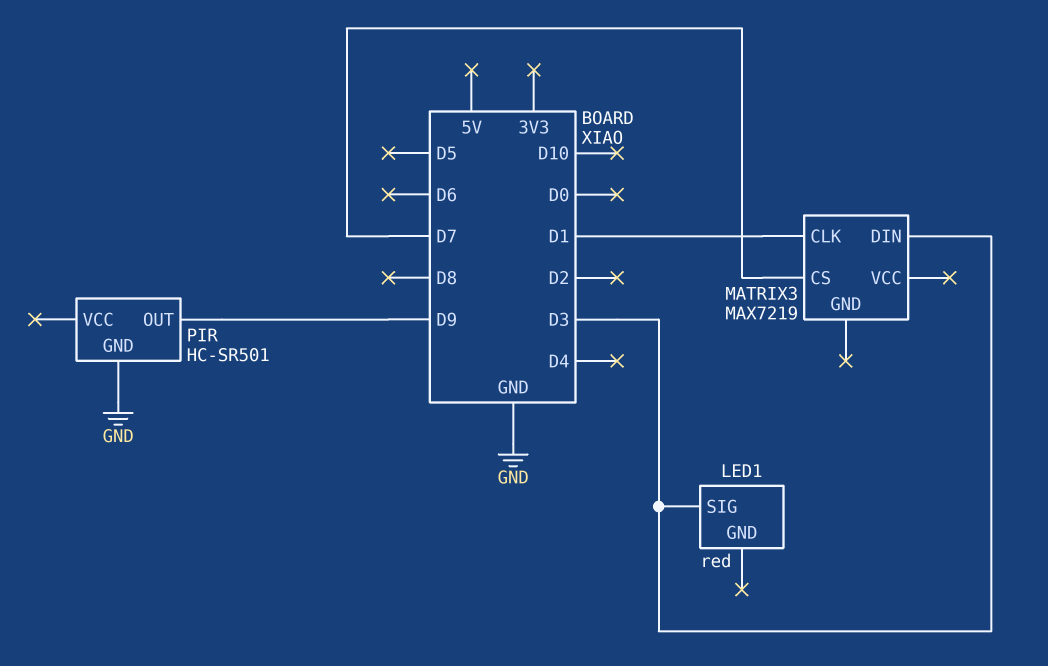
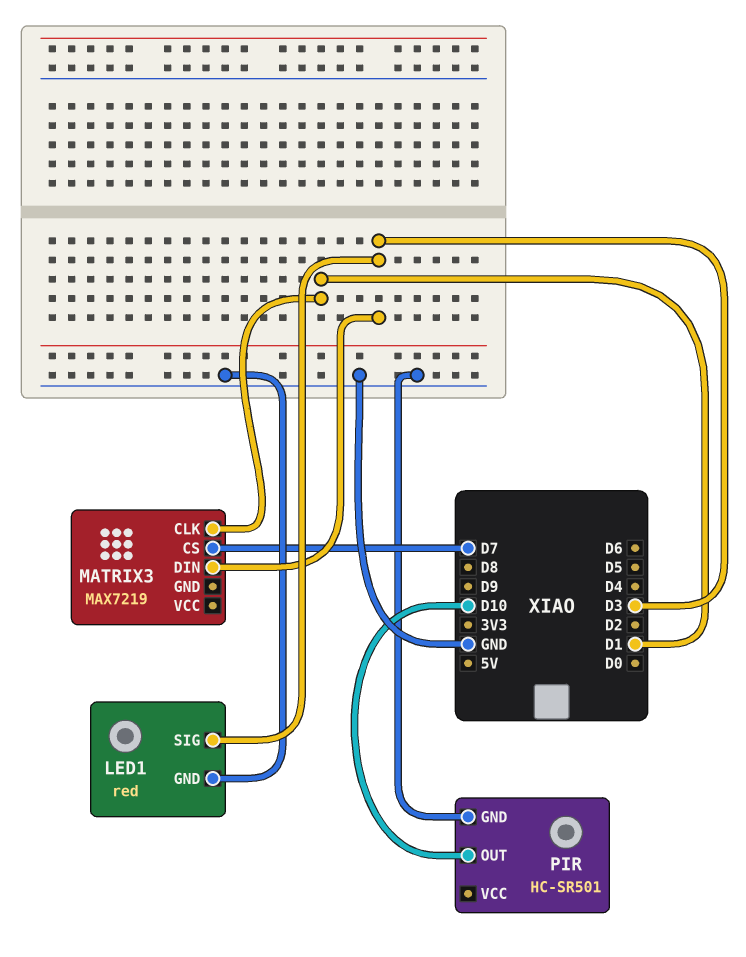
LED1 pin GND: none -> GND
PIR pin OUT: D9 -> D10

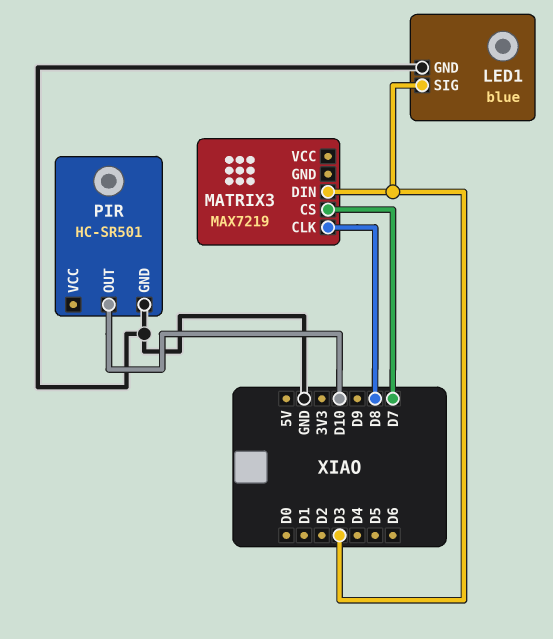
LED1: red -> blue
MATRIX3 pin CLK: D1 -> D8

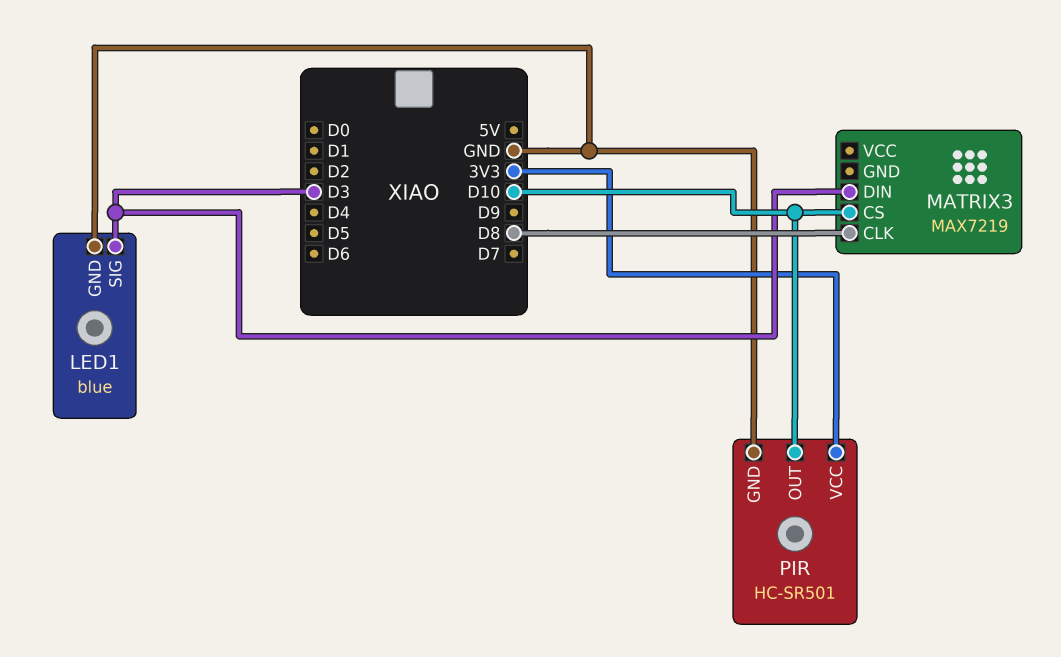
MATRIX3 pin CS: D7 -> D10
PIR pin VCC: none -> 3V3

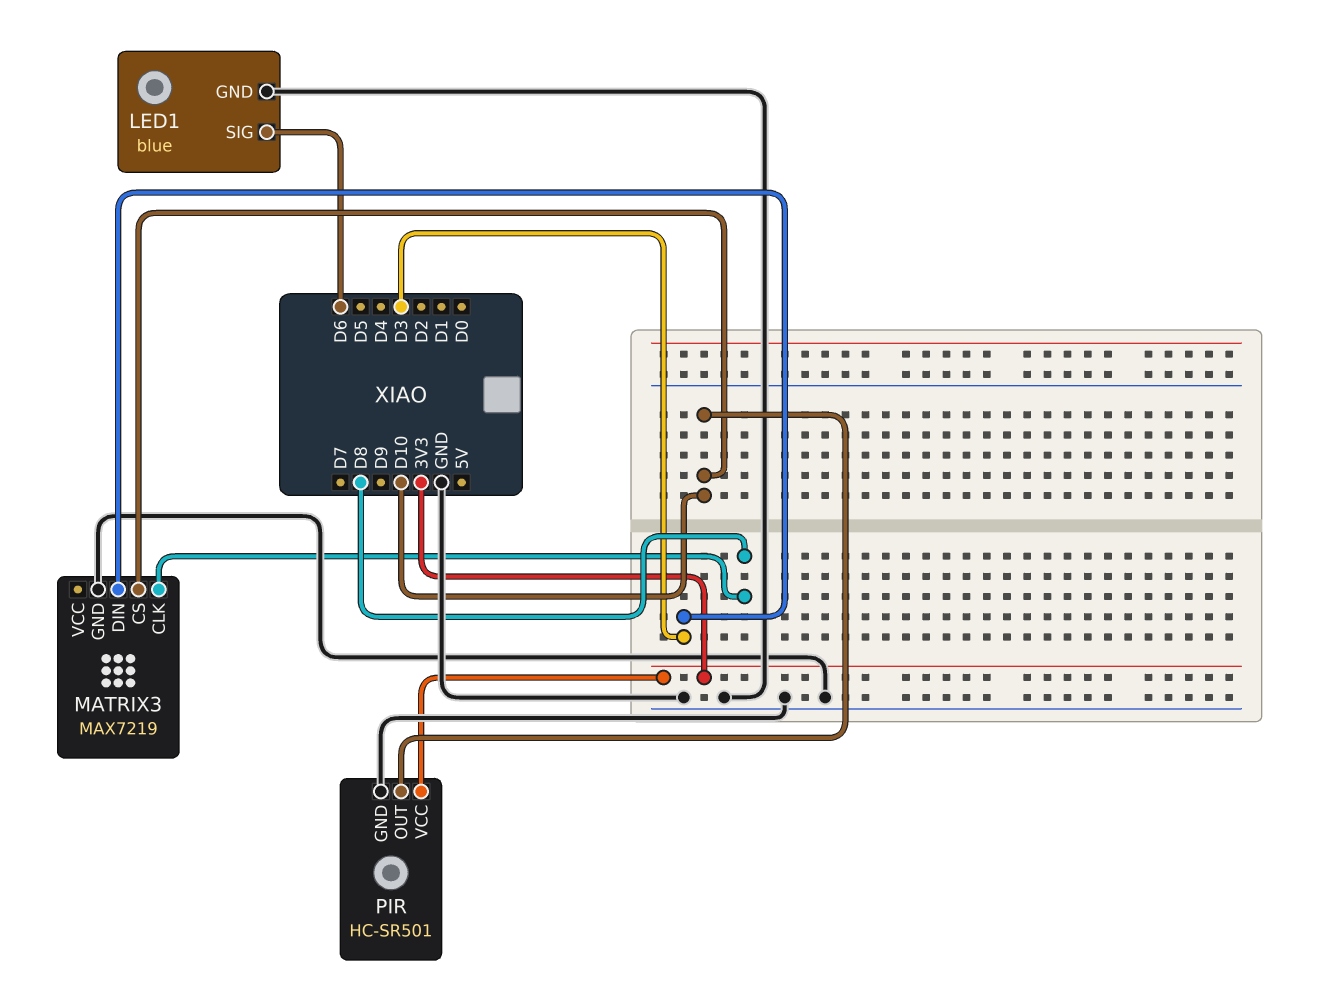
LED1 pin SIG: D3 -> D6
MATRIX3 pin GND: none -> GND

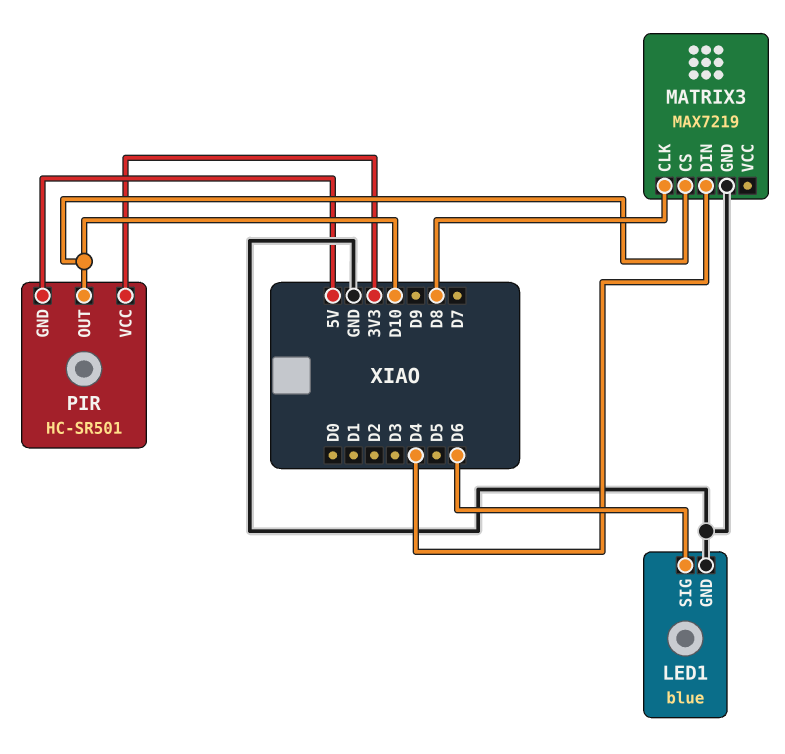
MATRIX3 pin DIN: D3 -> D4
PIR pin GND: GND -> 5V

